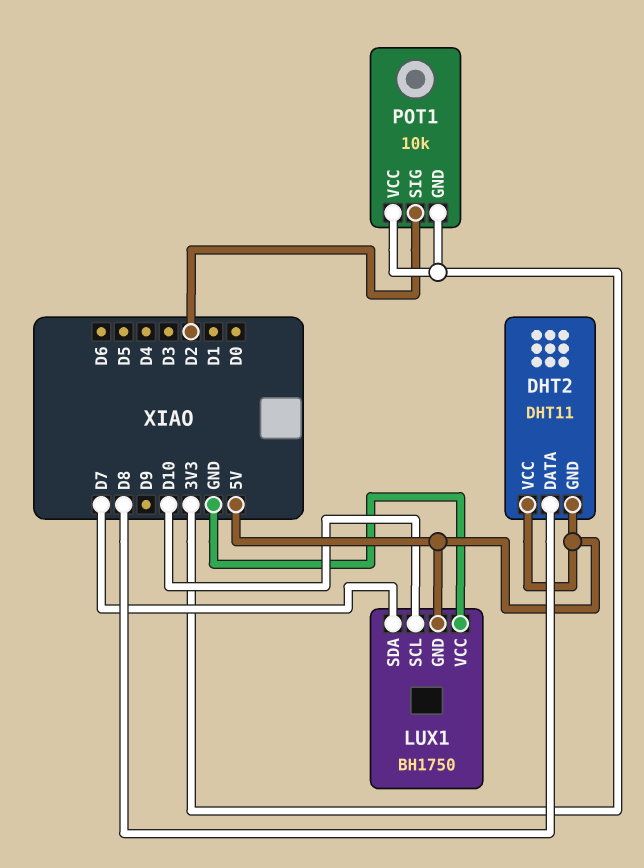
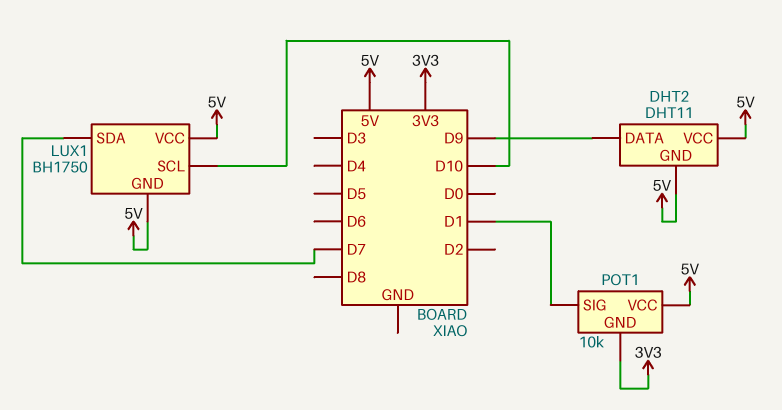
DHT2 pin DATA: D8 -> D9
LUX1 pin VCC: GND -> 5V
POT1 pin SIG: D2 -> D1
POT1 pin VCC: 3V3 -> 5V

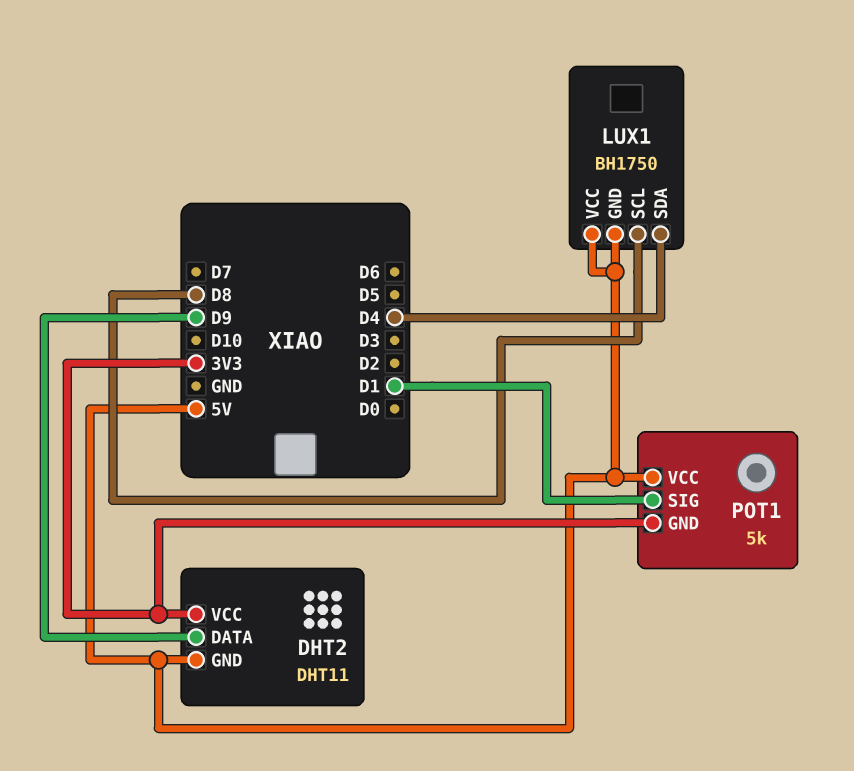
DHT2 pin VCC: 5V -> 3V3
LUX1 pin SCL: D10 -> D8
LUX1 pin SDA: D7 -> D4
POT1: 10k -> 5k

